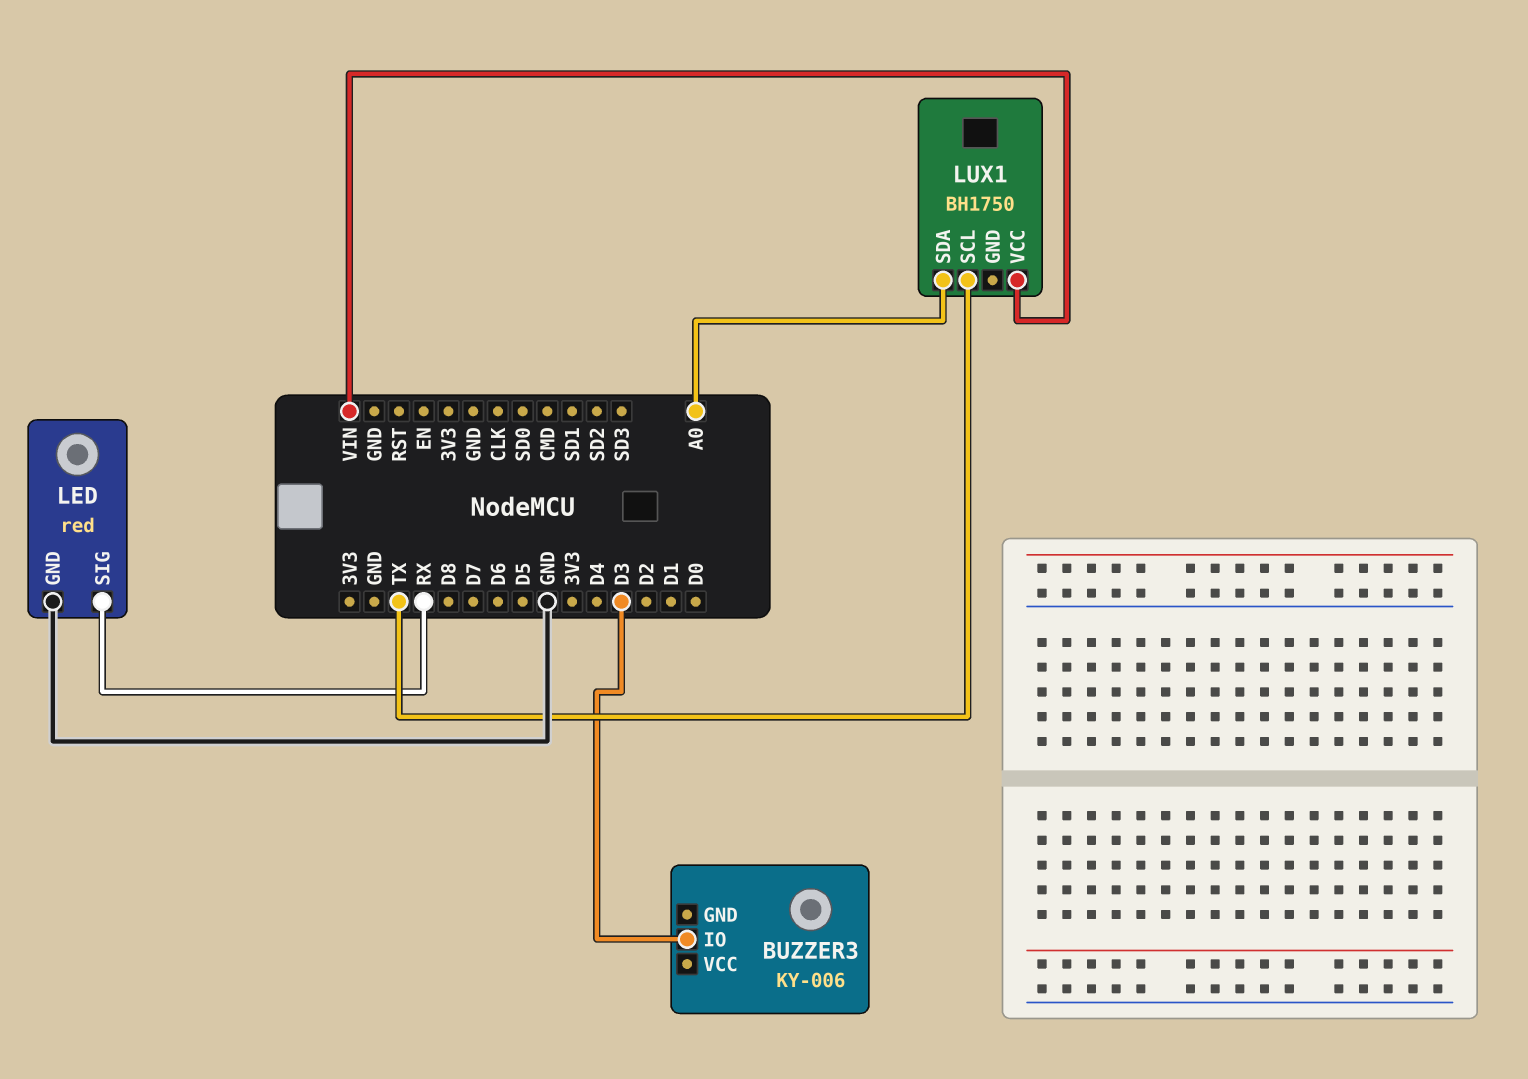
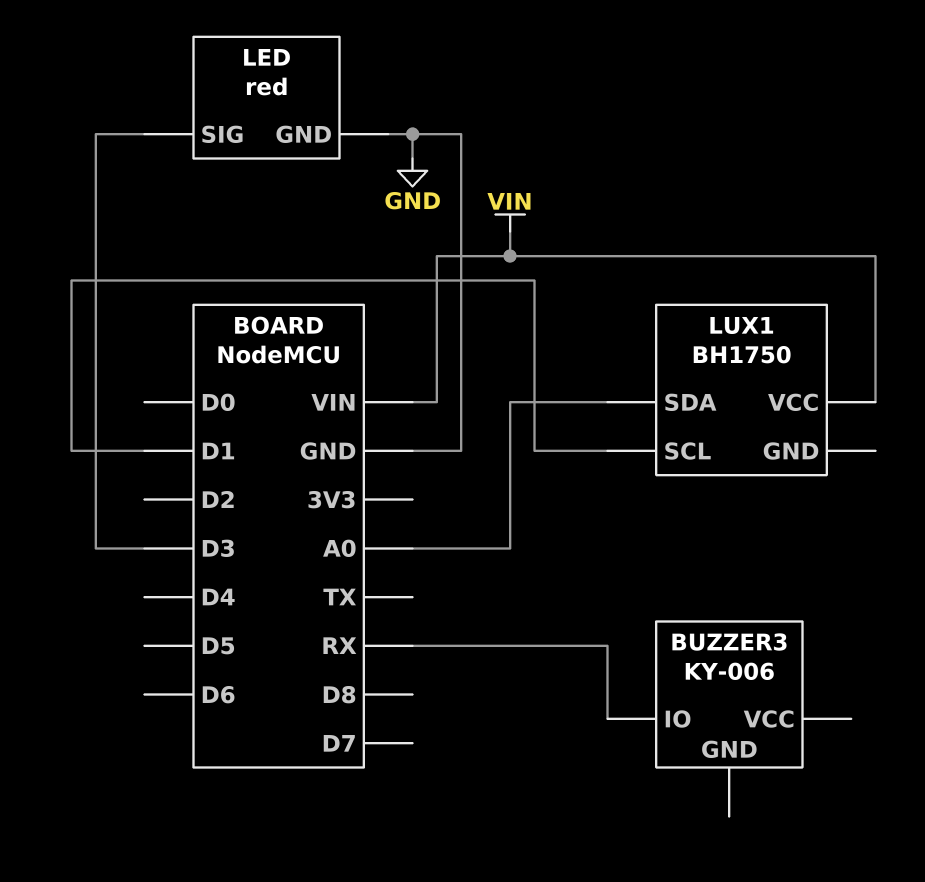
BUZZER3 pin IO: D3 -> RX
LED pin SIG: RX -> D3
LUX1 pin SCL: TX -> D1

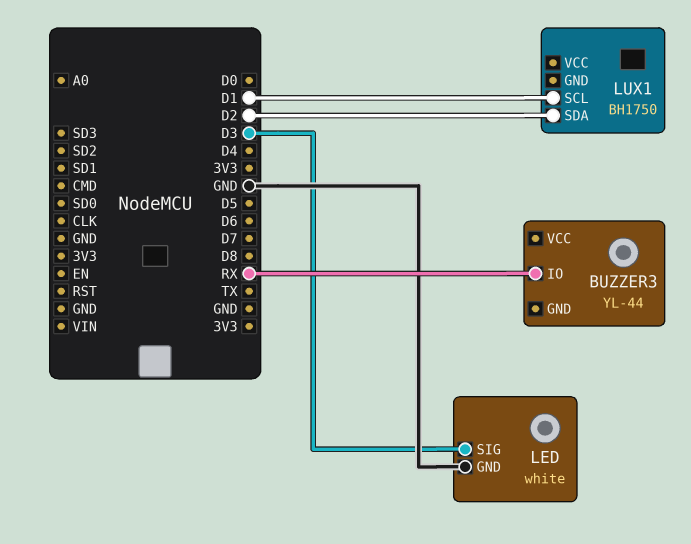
BUZZER3: KY-006 -> YL-44
LED: red -> white
LUX1 pin SDA: A0 -> D2
LUX1 pin VCC: VIN -> none

